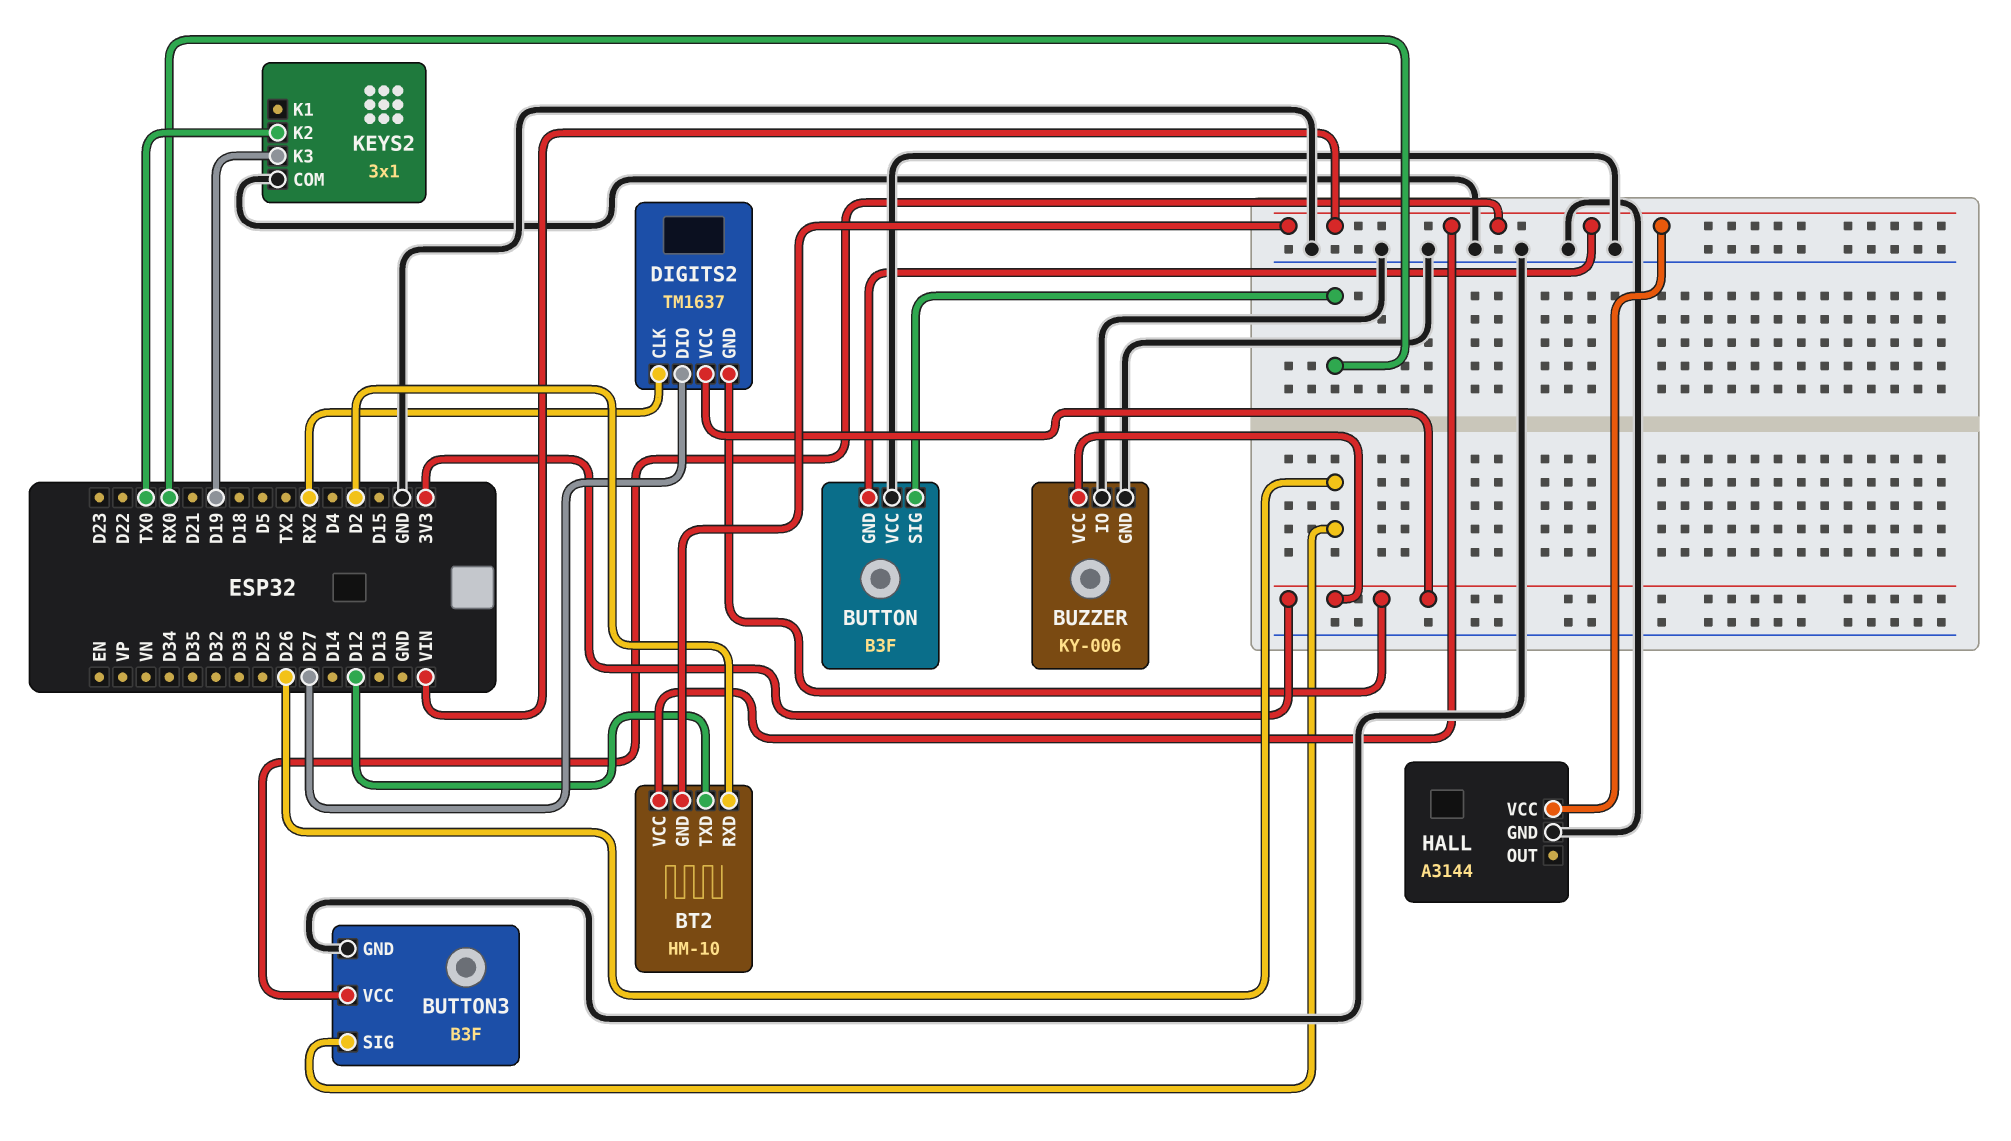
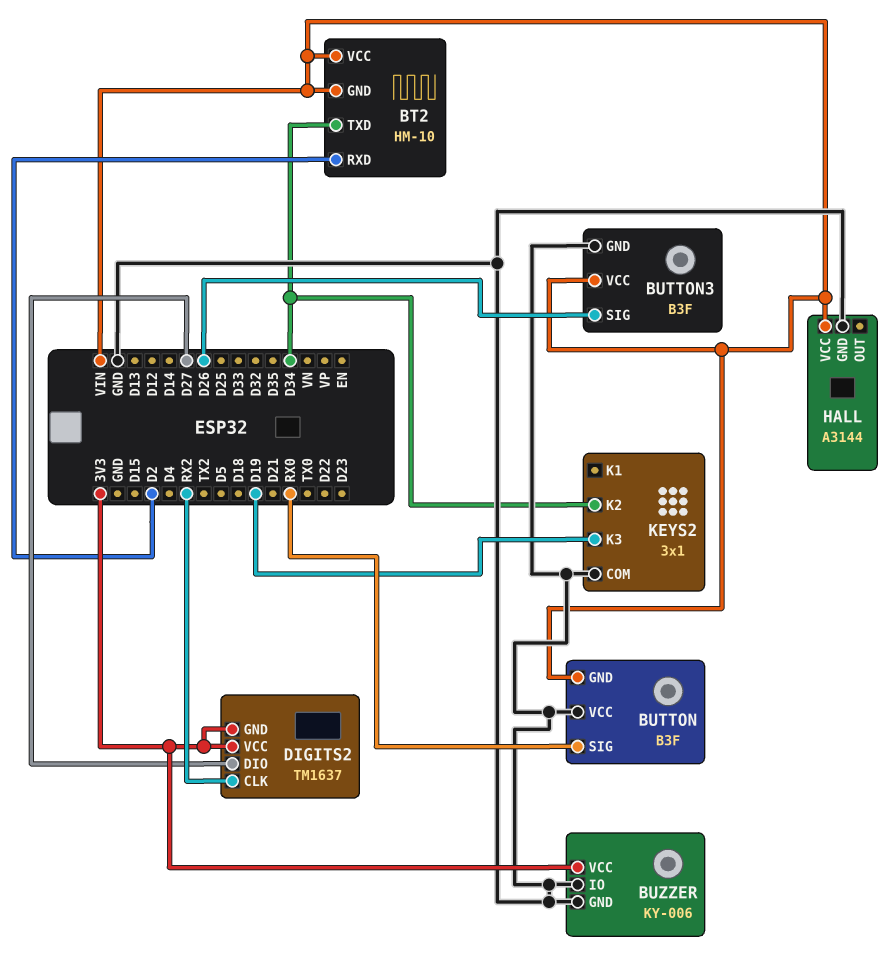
BT2 pin TXD: D12 -> D34
KEYS2 pin K2: TX0 -> D34

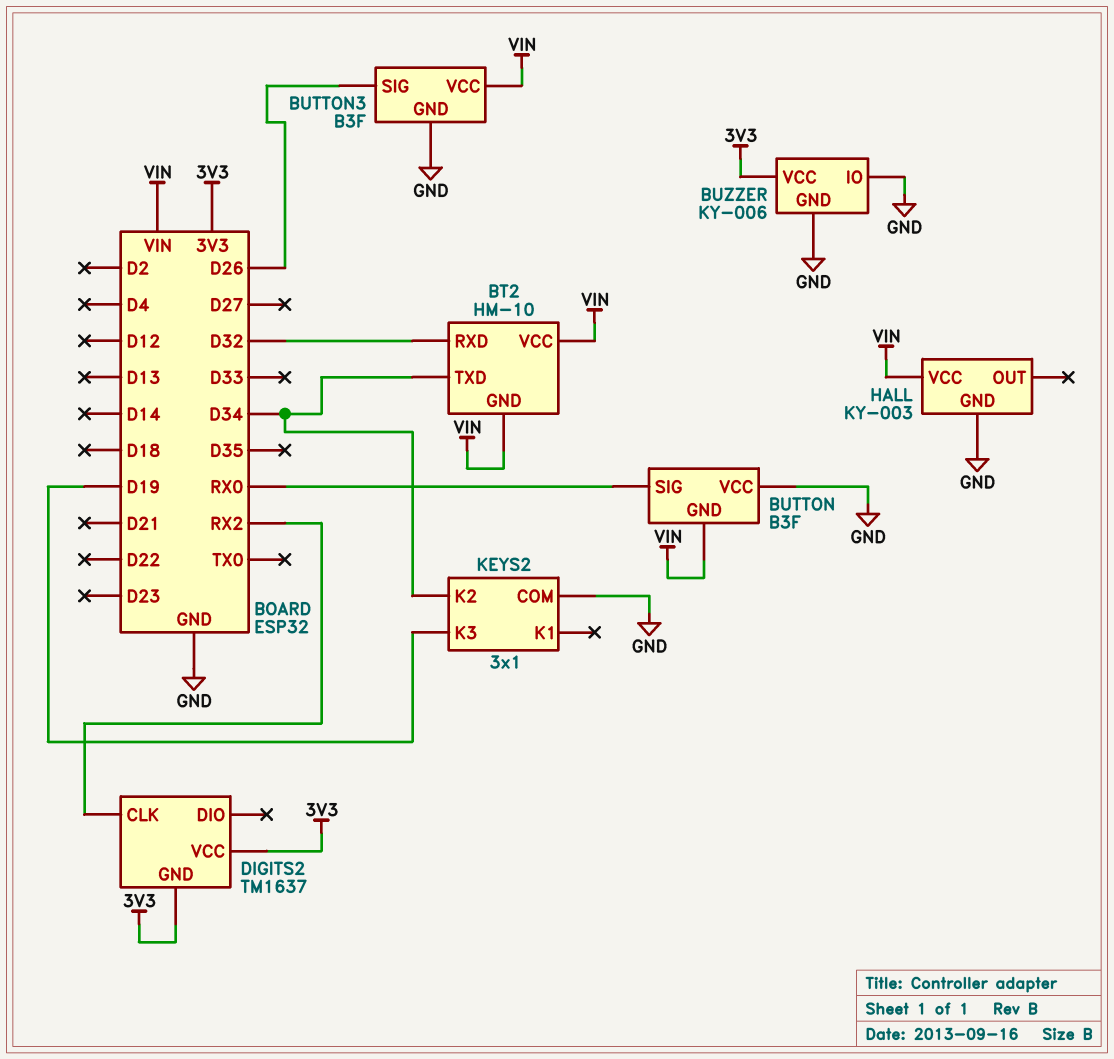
BT2 pin RXD: D2 -> D32
DIGITS2 pin DIO: D27 -> none
HALL: A3144 -> KY-003

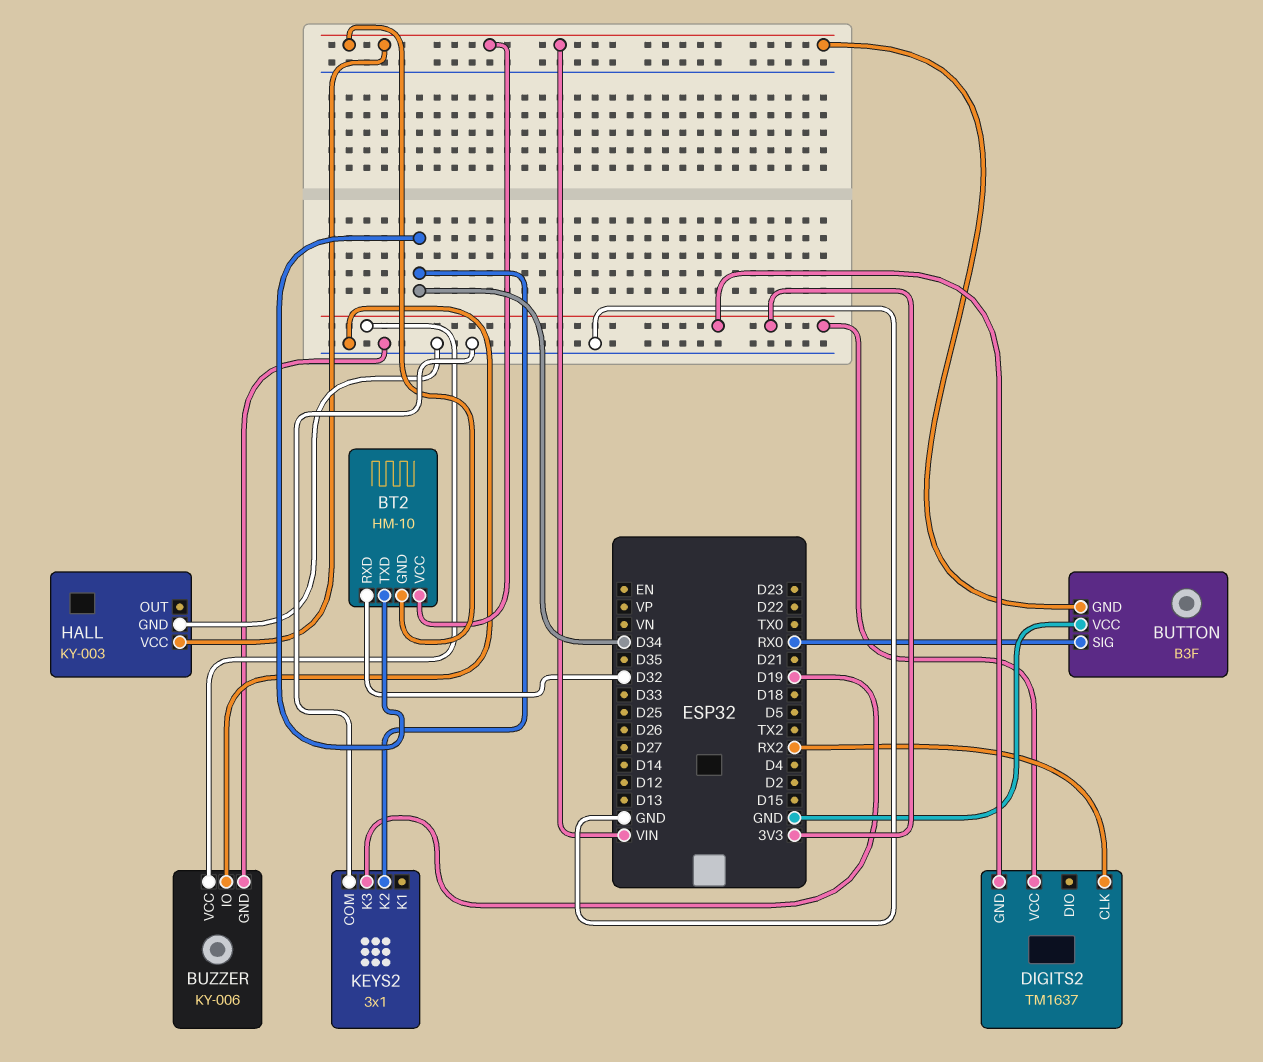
BUTTON3: B3F -> none
BUTTON3 pin GND: GND -> none
BUTTON3 pin SIG: D26 -> none
BUTTON3 pin VCC: VIN -> none

